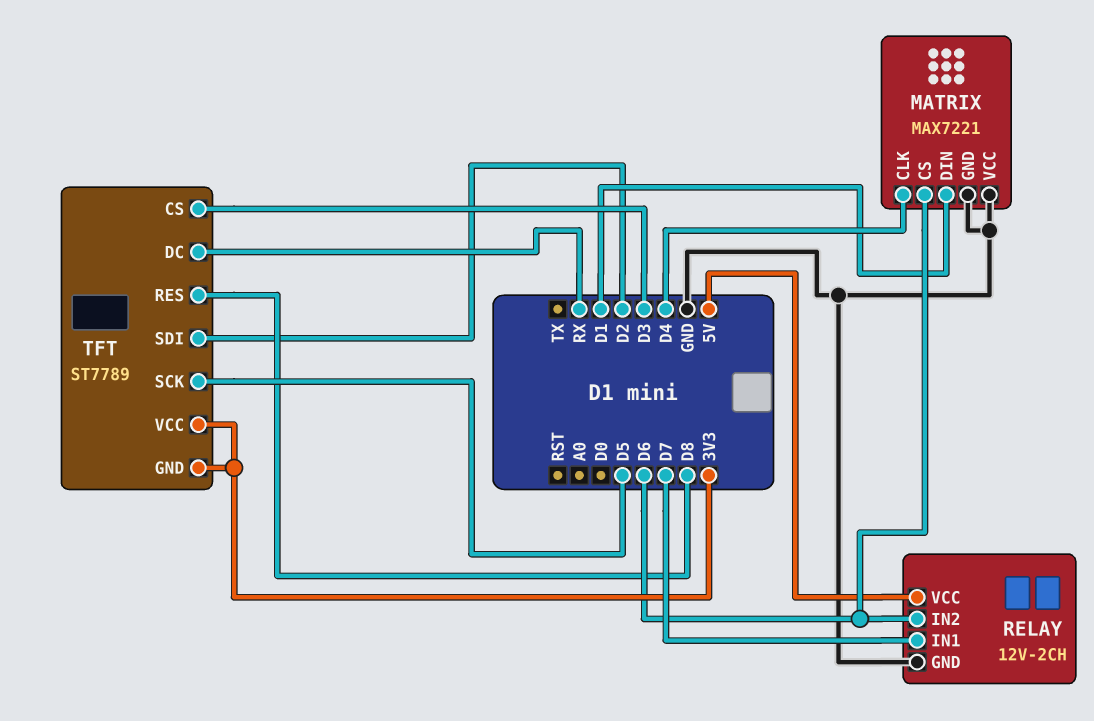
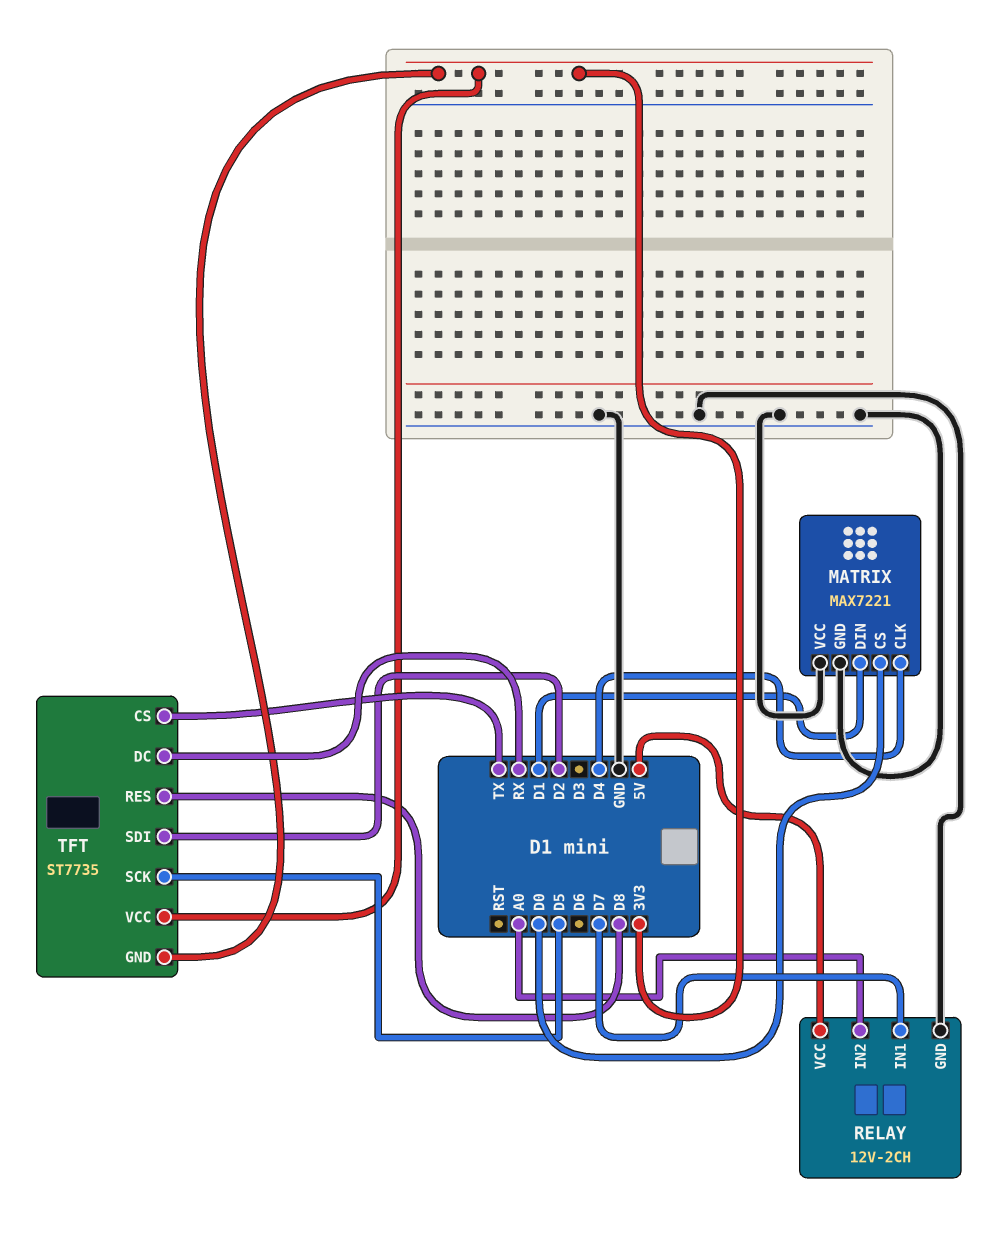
MATRIX pin CS: D6 -> D0
RELAY pin IN2: D6 -> A0
TFT: ST7789 -> ST7735
TFT pin CS: D3 -> TX

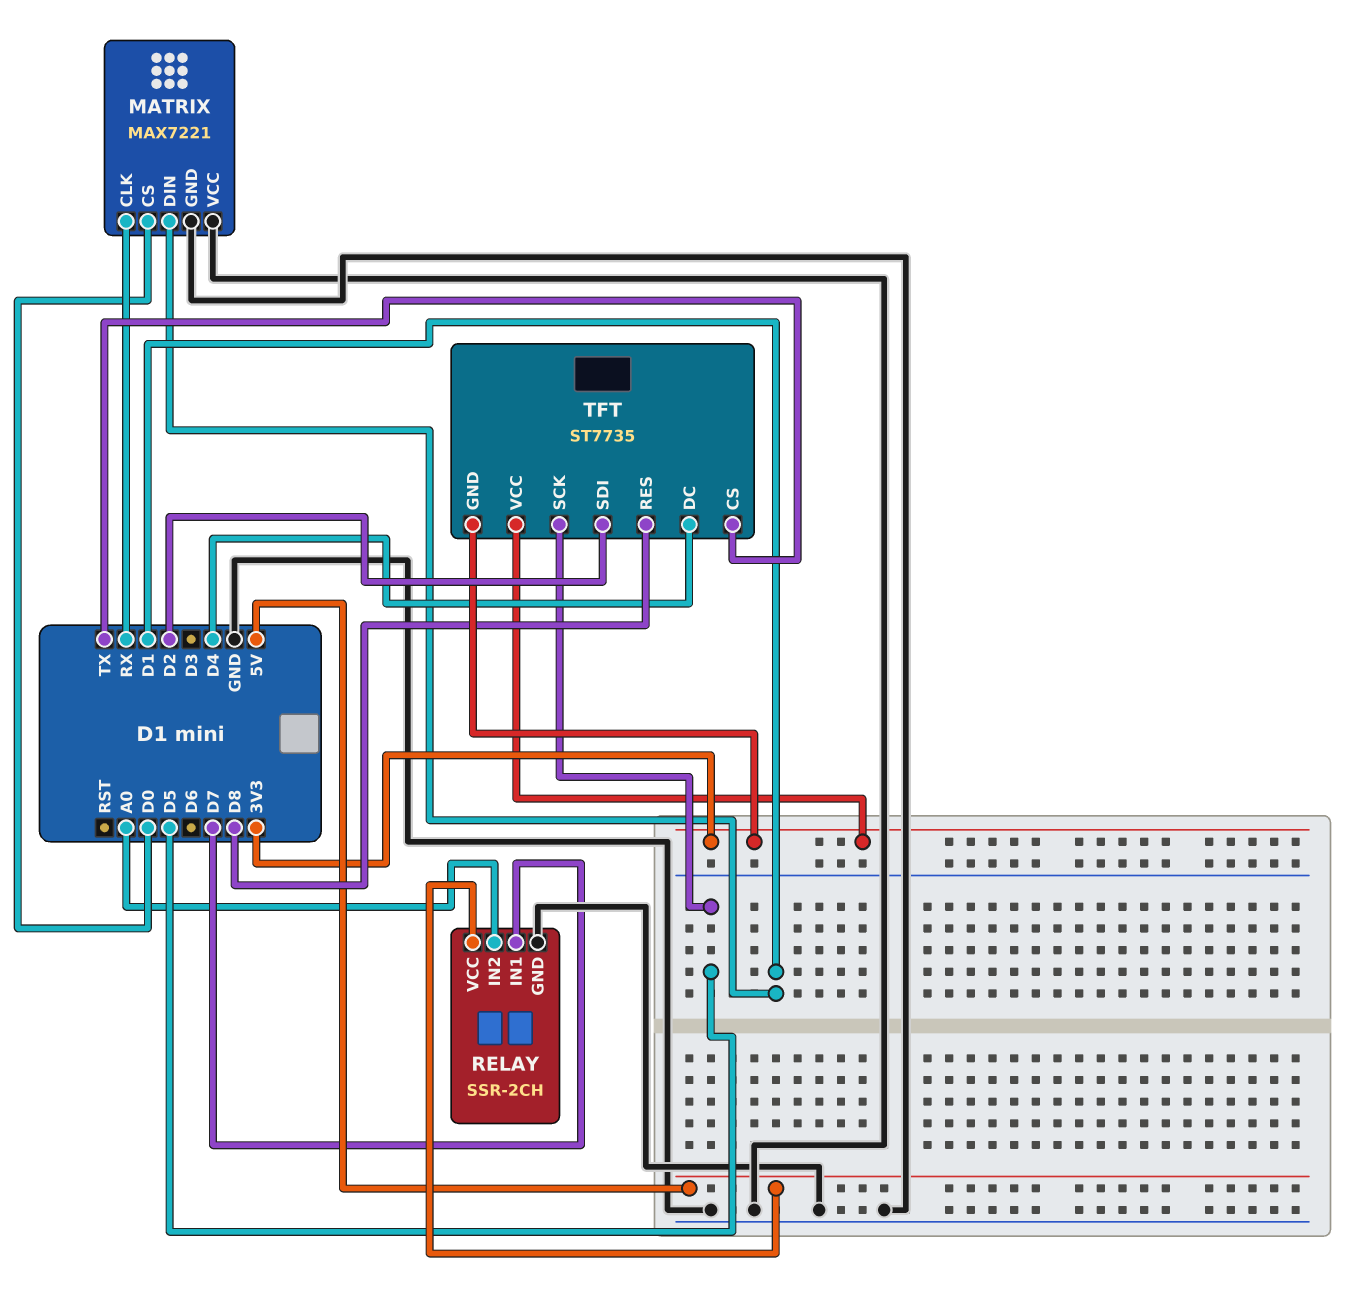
MATRIX pin CLK: D4 -> RX
RELAY: 12V-2CH -> SSR-2CH
TFT pin DC: RX -> D4

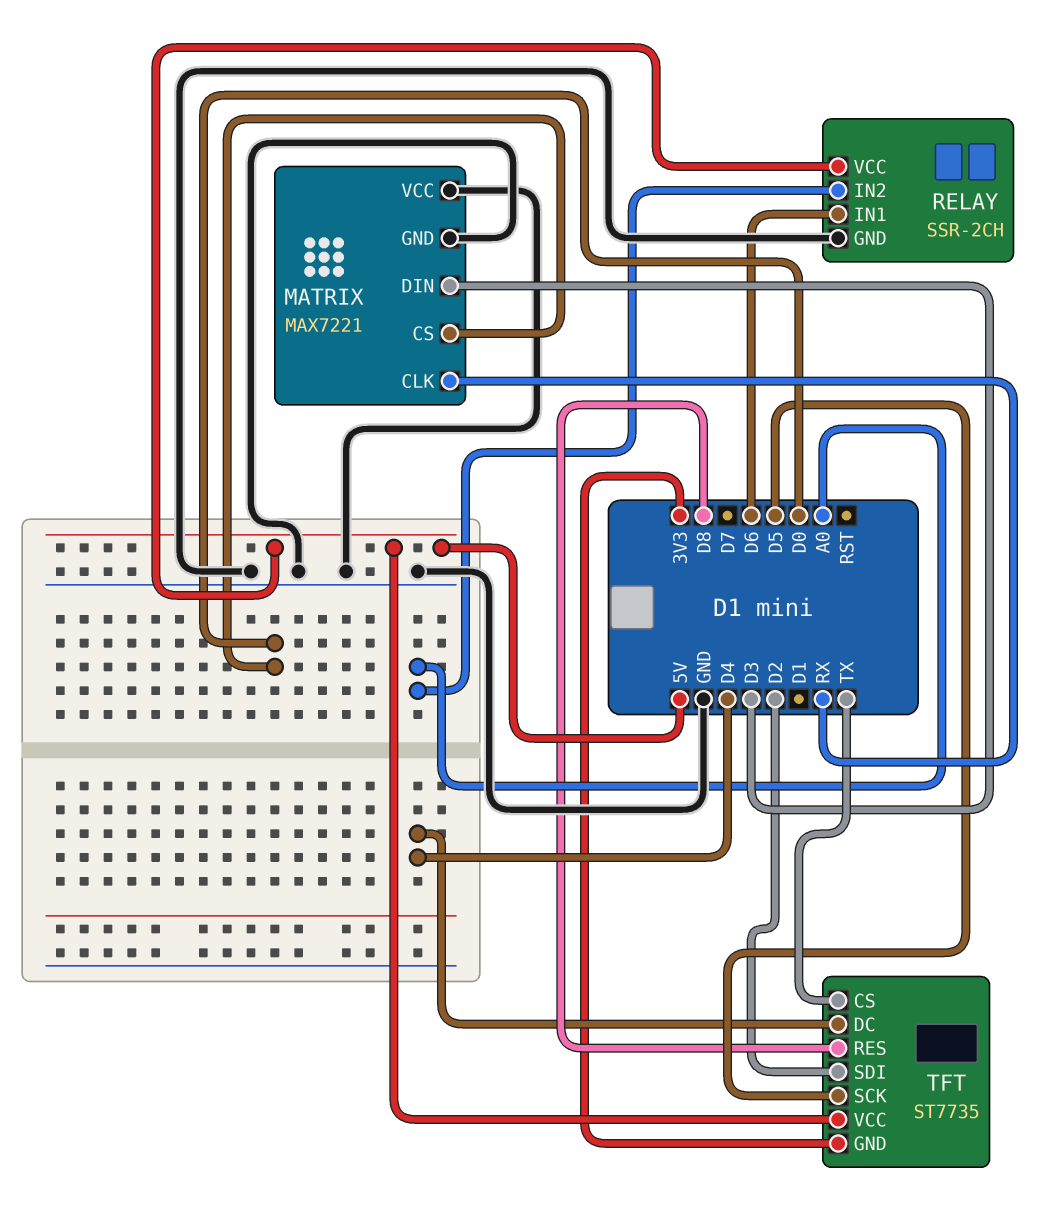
MATRIX pin DIN: D1 -> D3
RELAY pin IN1: D7 -> D6
TFT pin VCC: 3V3 -> 5V

